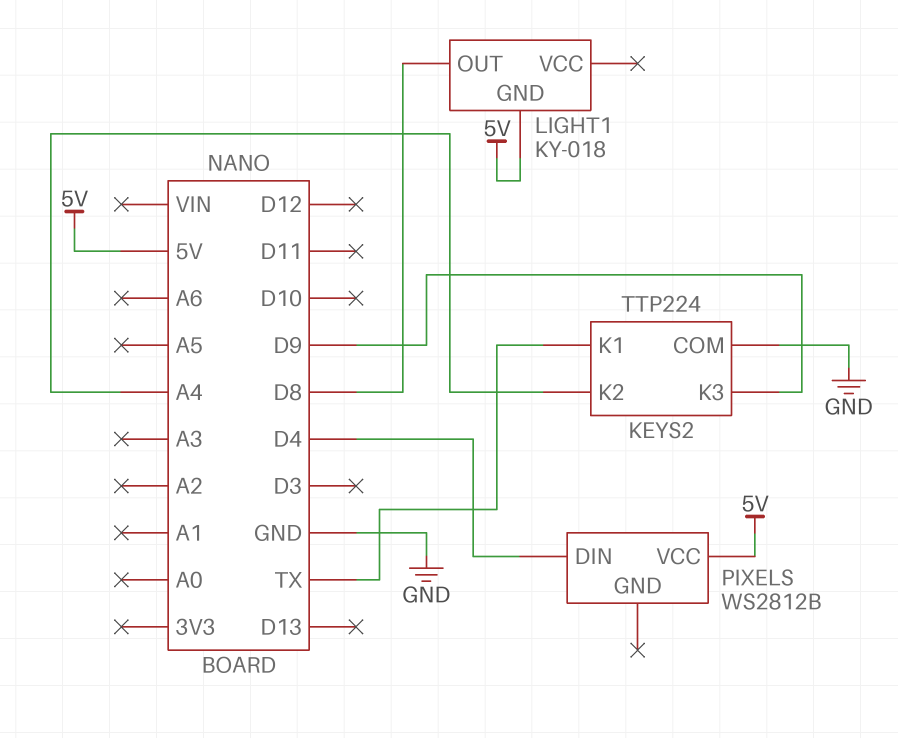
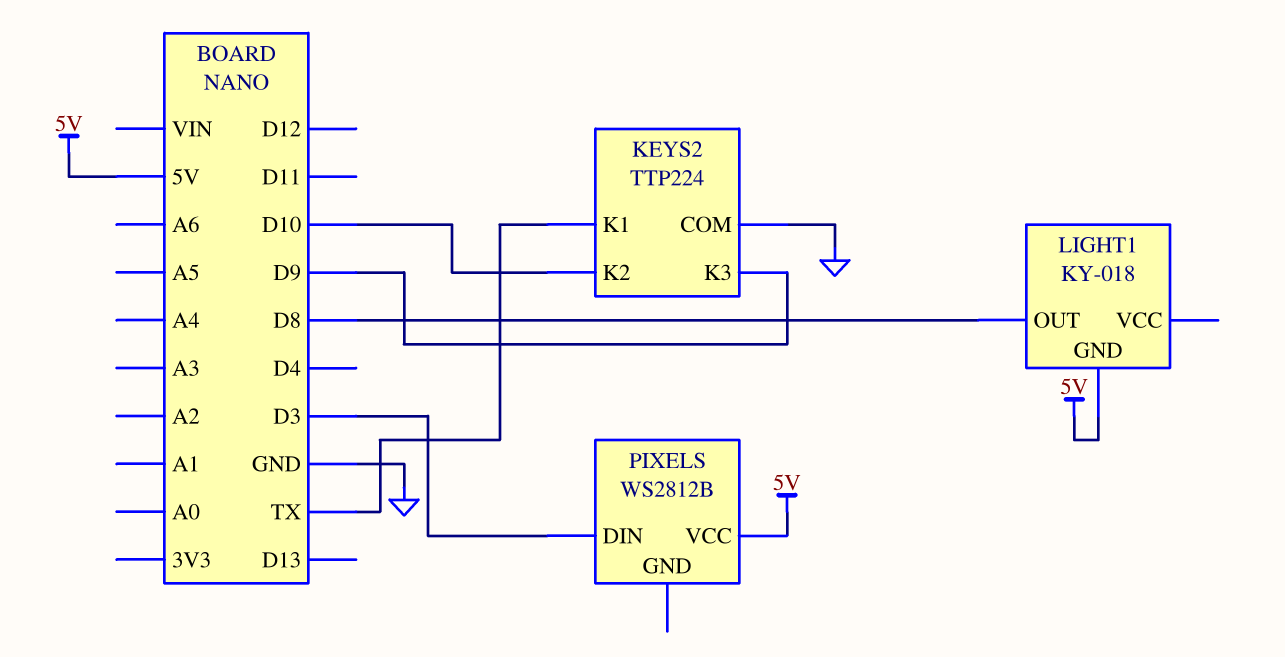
KEYS2 pin K2: A4 -> D10
PIXELS pin DIN: D4 -> D3

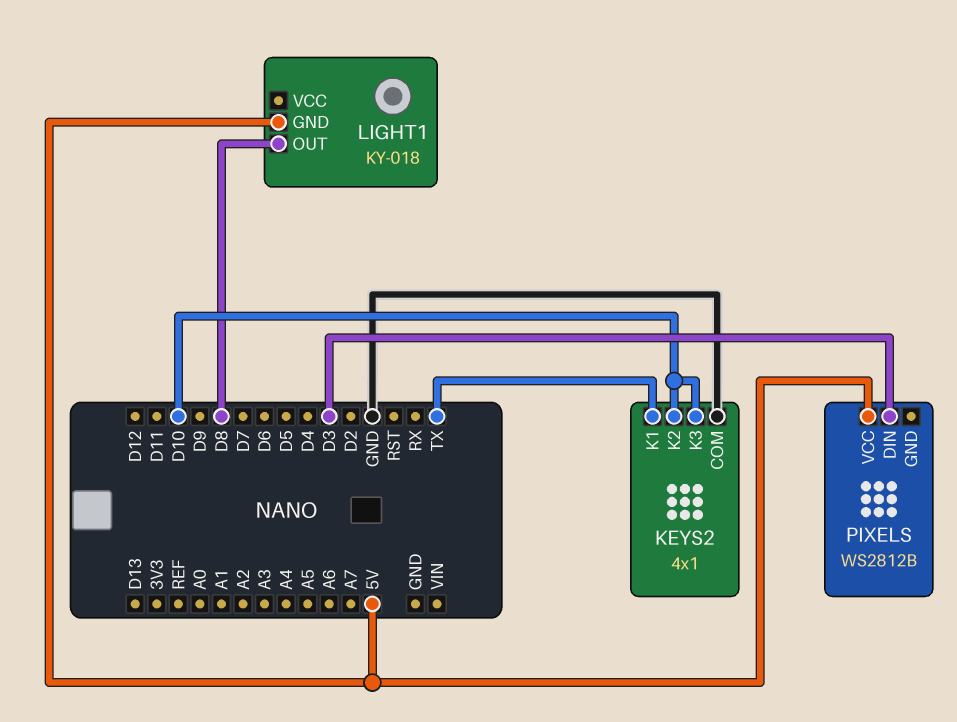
KEYS2: TTP224 -> 4x1
KEYS2 pin K3: D9 -> D10

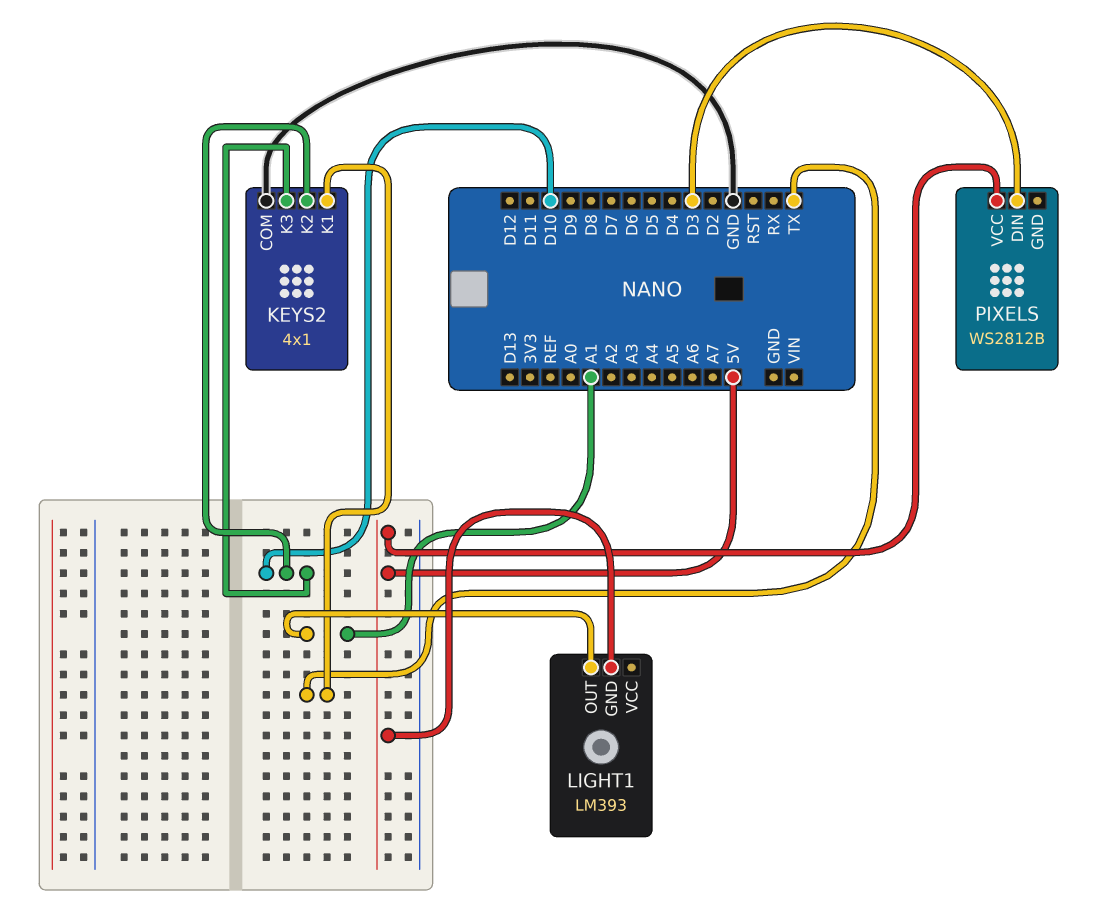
LIGHT1: KY-018 -> LM393
LIGHT1 pin OUT: D8 -> A1

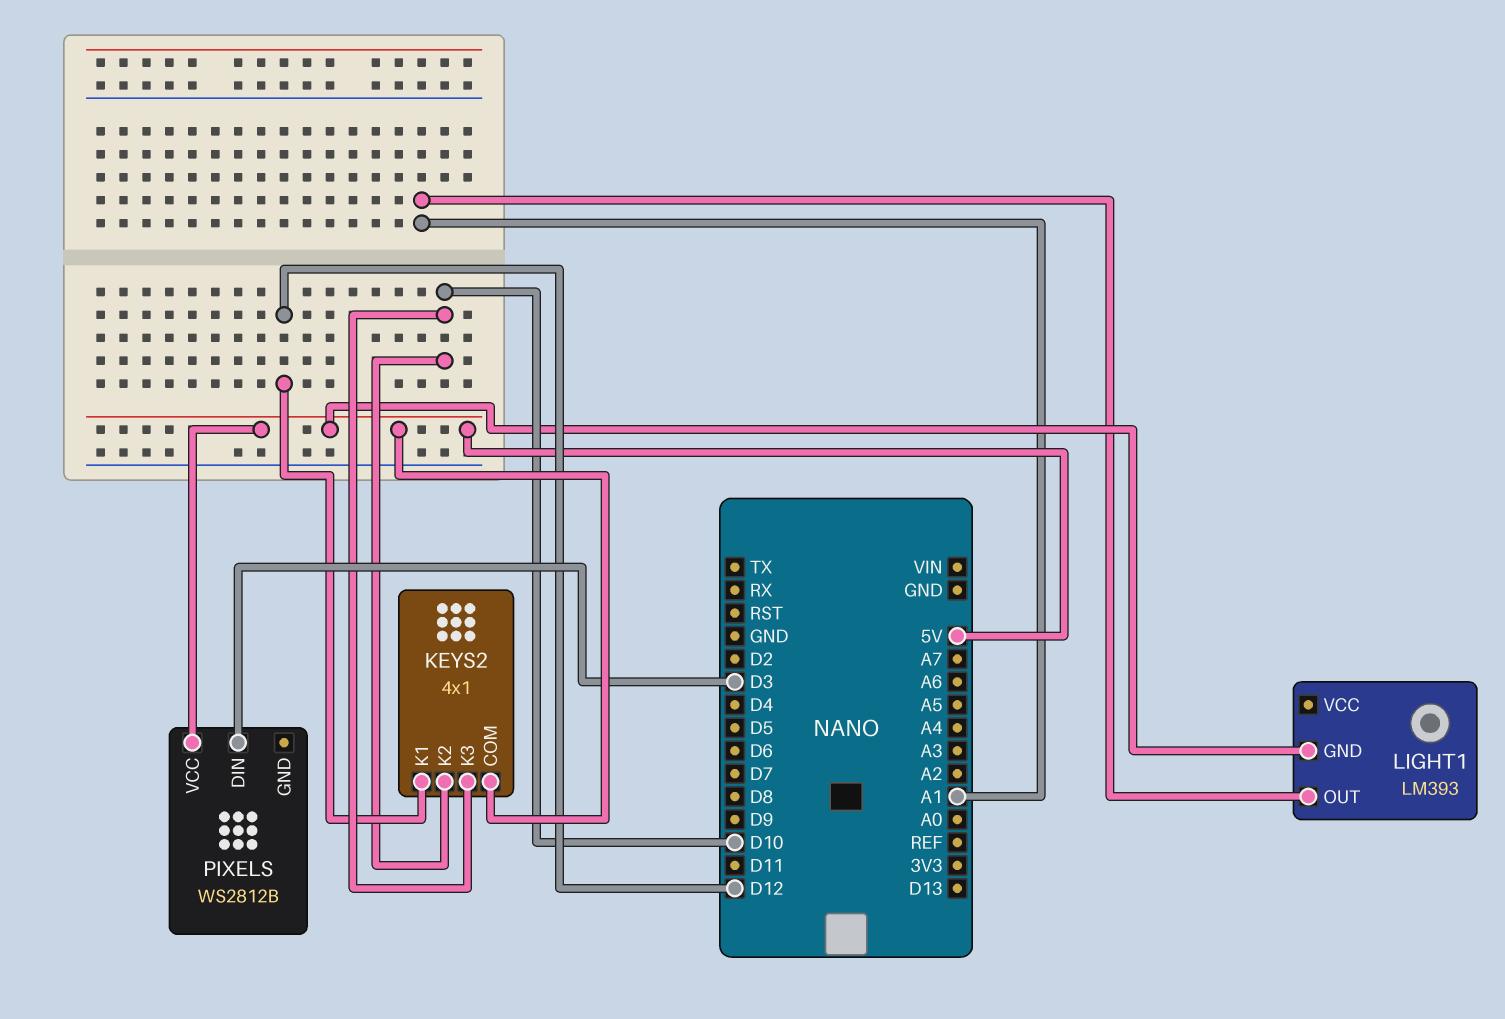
KEYS2 pin COM: GND -> 5V
KEYS2 pin K1: TX -> D12

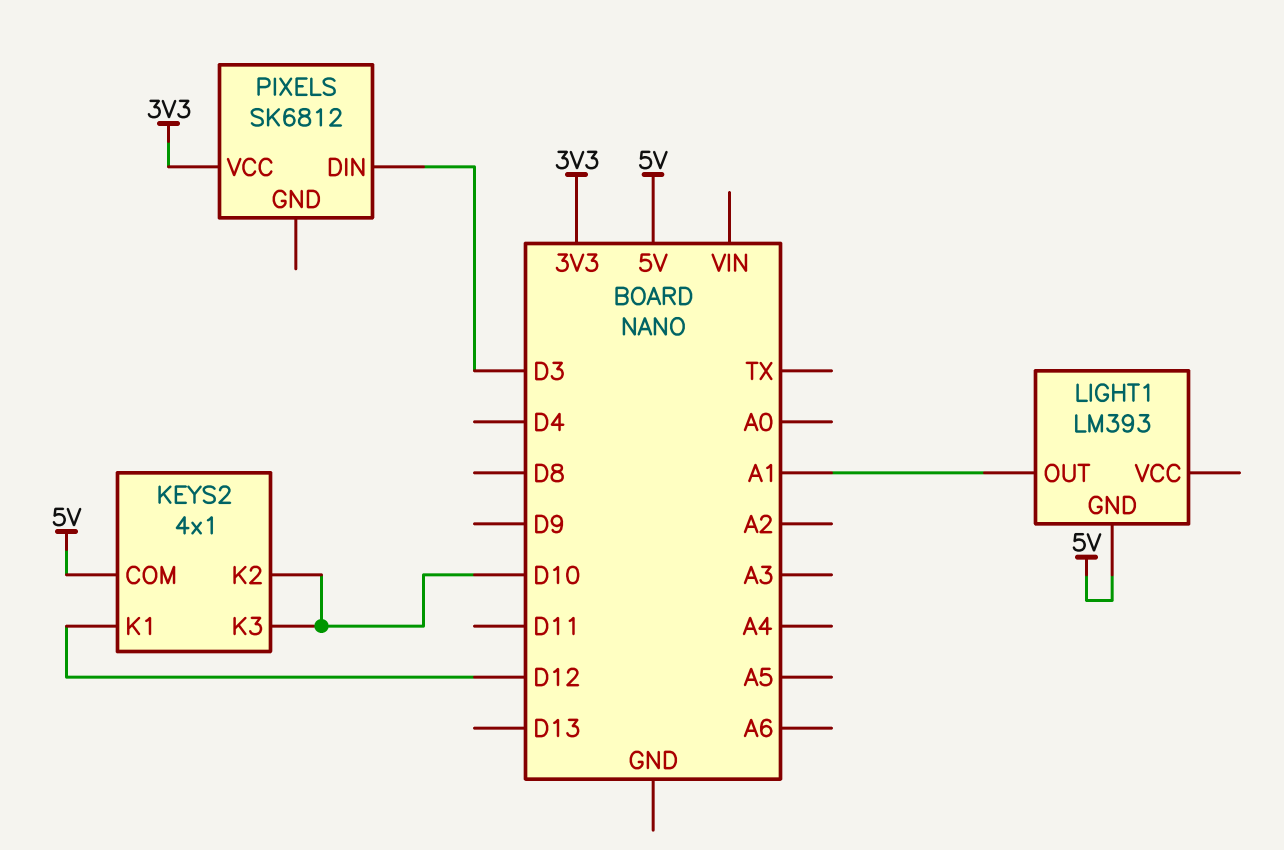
PIXELS: WS2812B -> SK6812
PIXELS pin VCC: 5V -> 3V3

